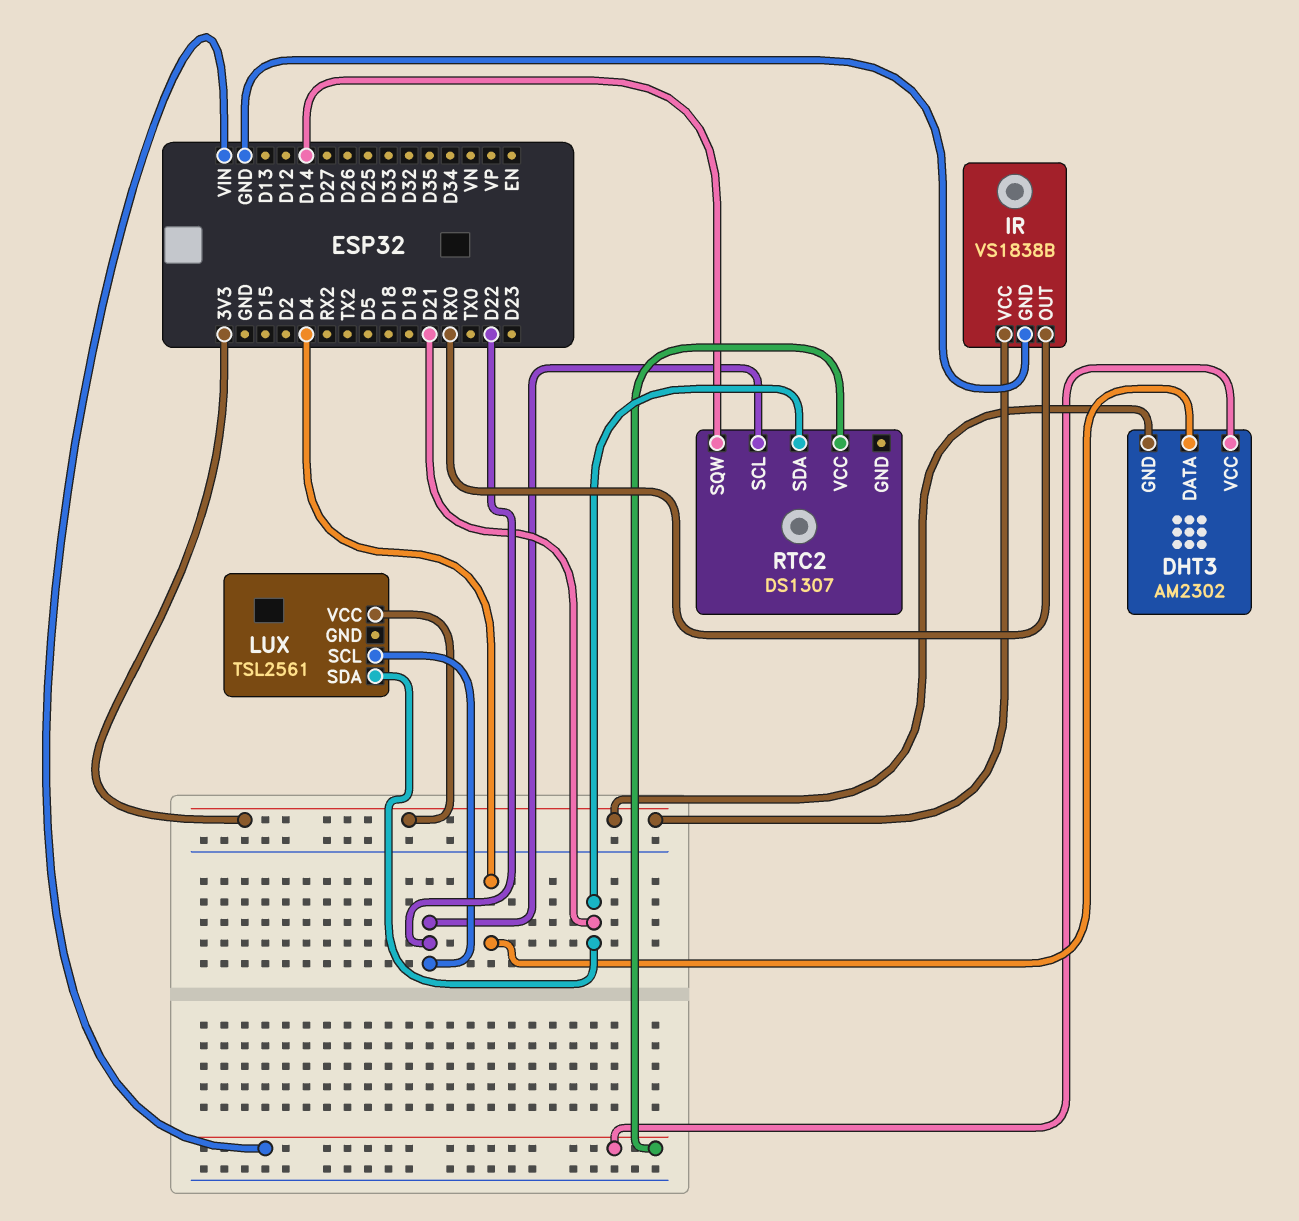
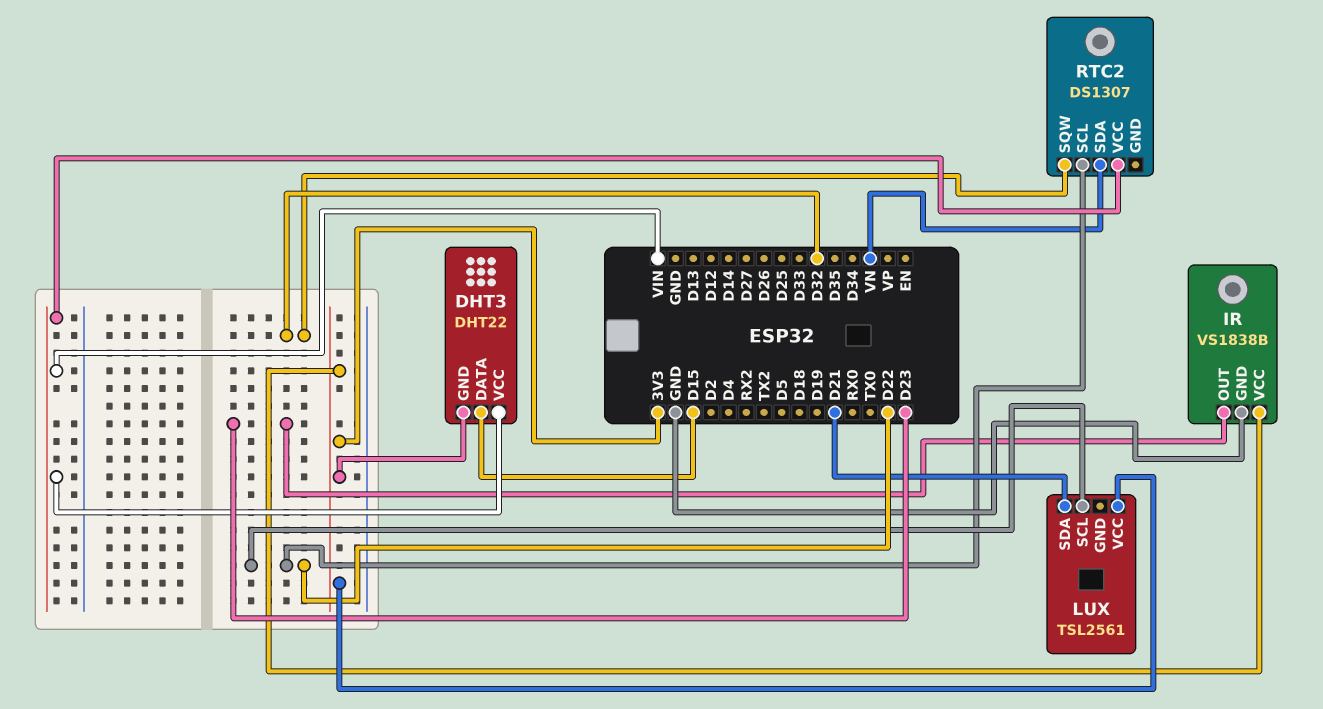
DHT3: AM2302 -> DHT22
DHT3 pin DATA: D4 -> D15
IR pin OUT: RX0 -> D23
RTC2 pin SDA: D21 -> VN
RTC2 pin SQW: D14 -> D32

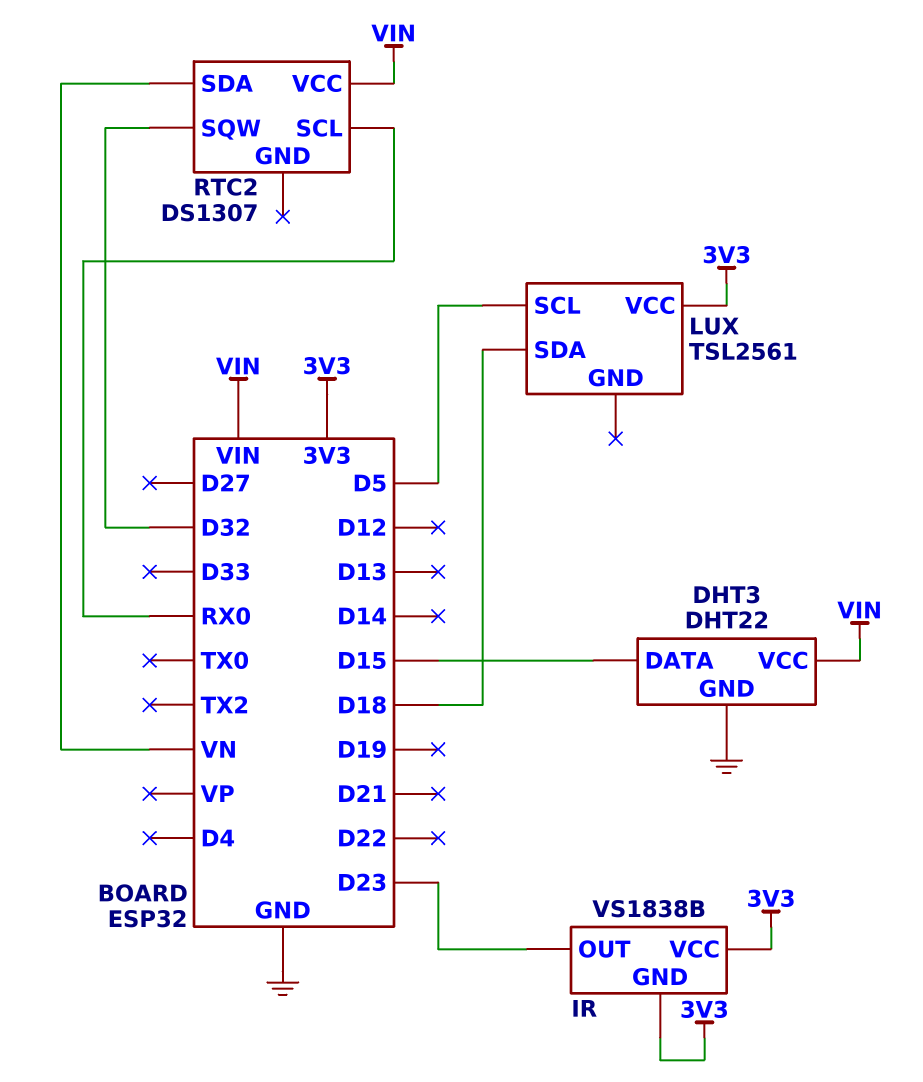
DHT3 pin GND: 3V3 -> GND
IR pin GND: GND -> 3V3
LUX pin SCL: D22 -> D5
LUX pin SDA: D21 -> D18
RTC2 pin SCL: D22 -> RX0

